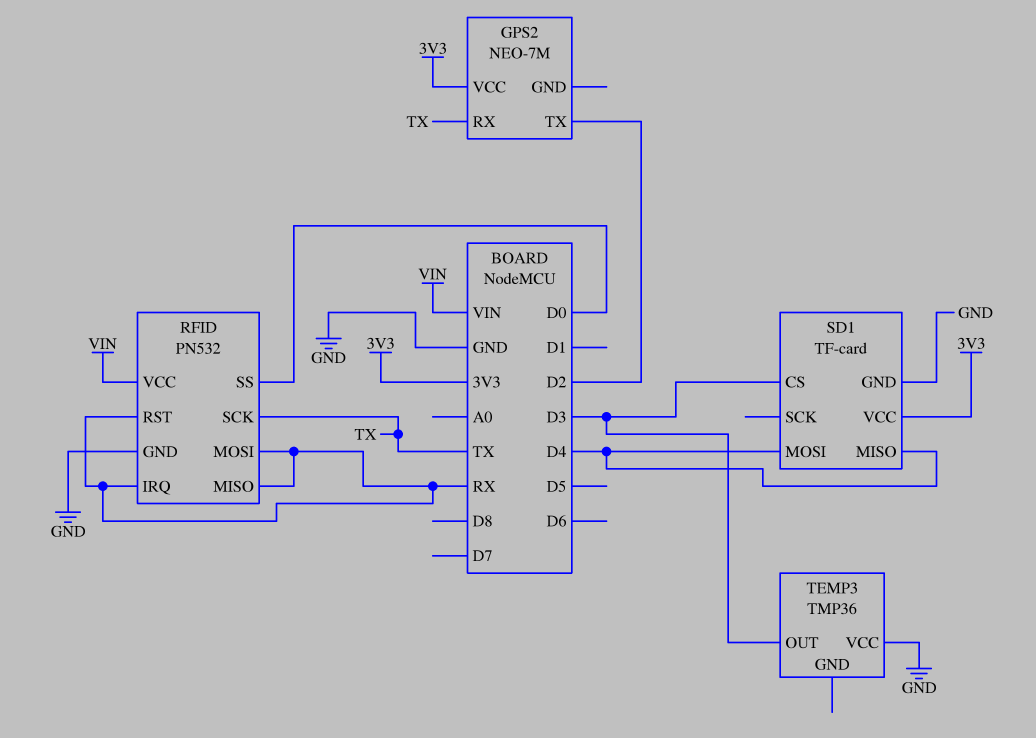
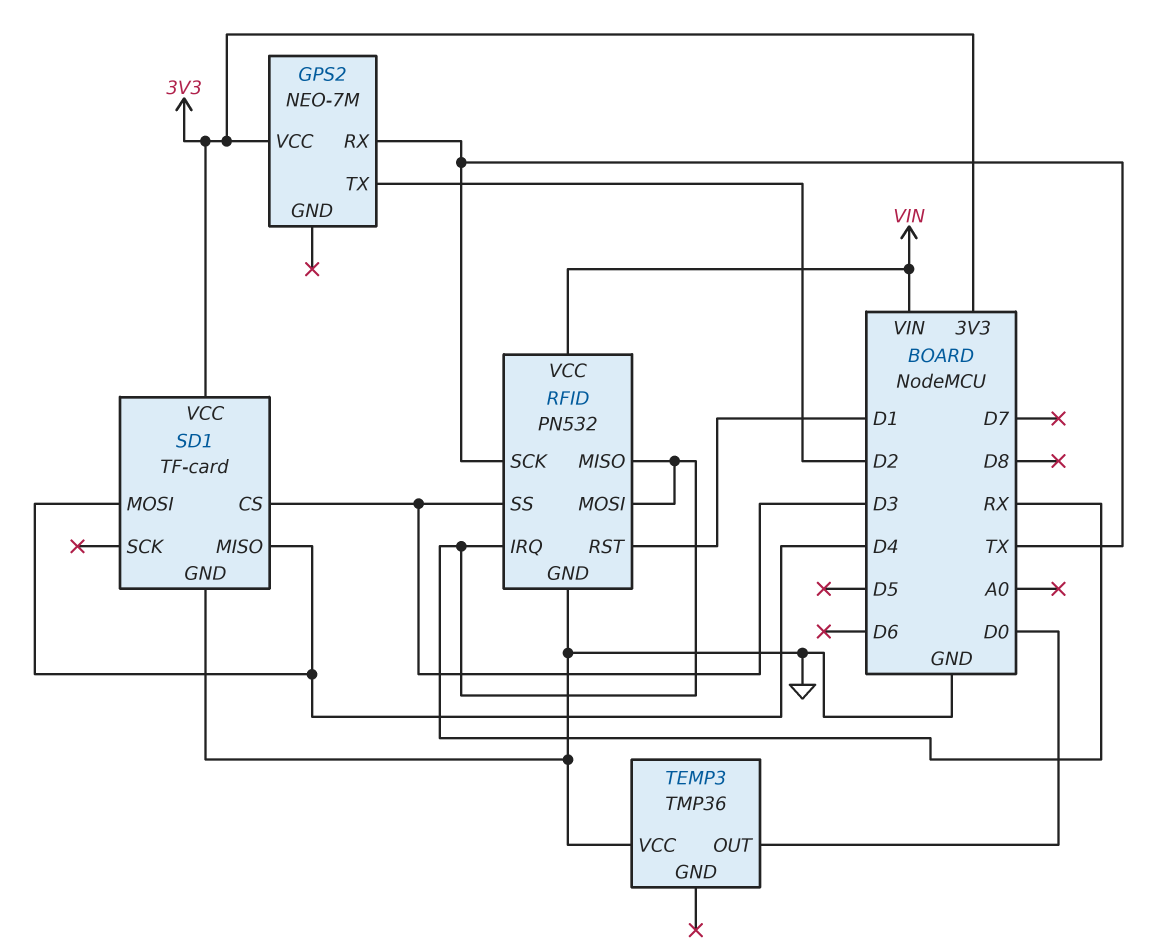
RFID pin RST: RX -> D1
RFID pin SS: D0 -> D3
TEMP3 pin OUT: D3 -> D0

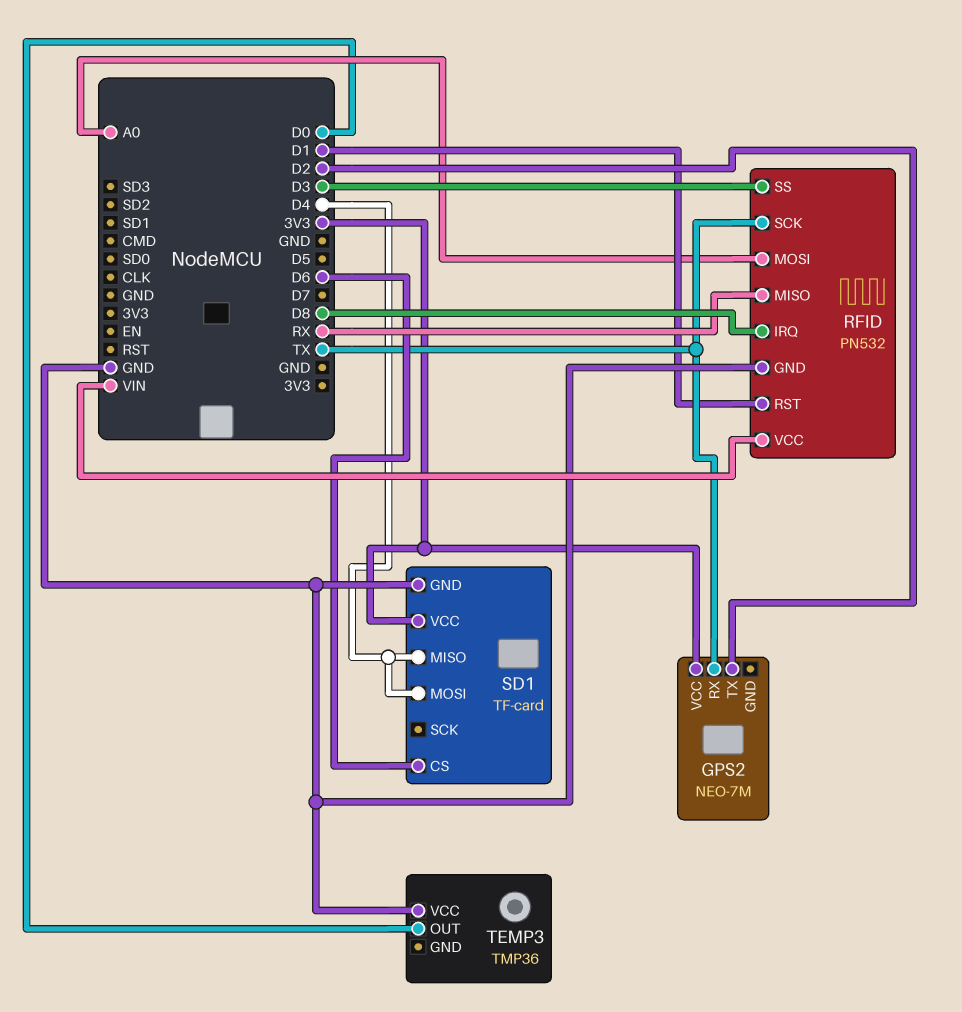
RFID pin IRQ: RX -> D8
RFID pin MOSI: RX -> A0
SD1 pin CS: D3 -> D6

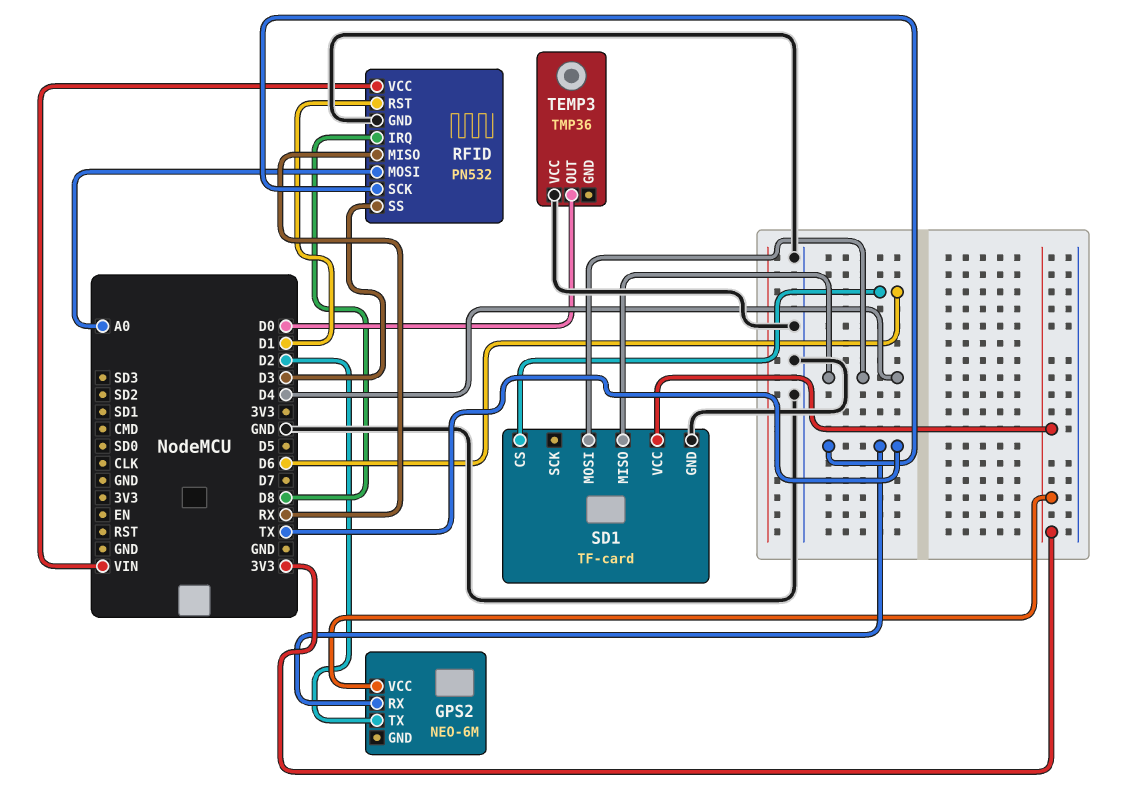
GPS2: NEO-7M -> NEO-6M

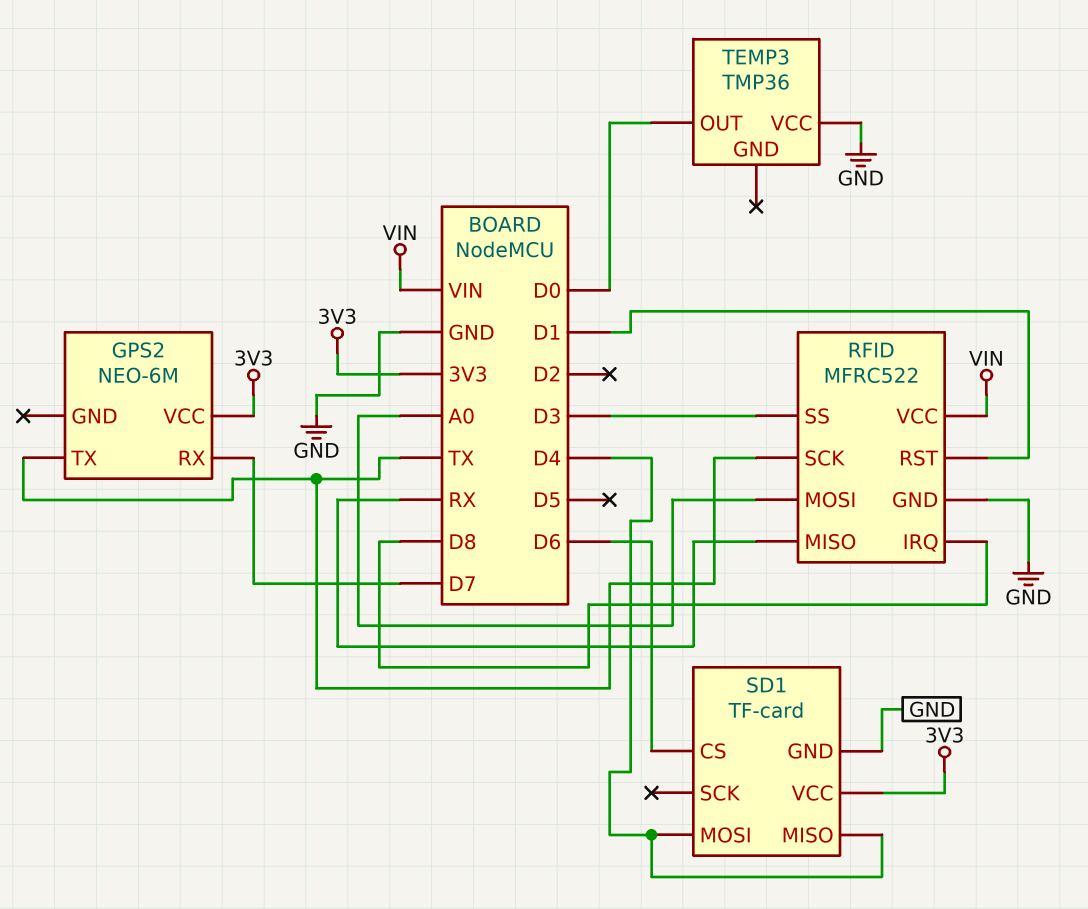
GPS2 pin RX: TX -> D7
GPS2 pin TX: D2 -> TX
RFID: PN532 -> MFRC522

